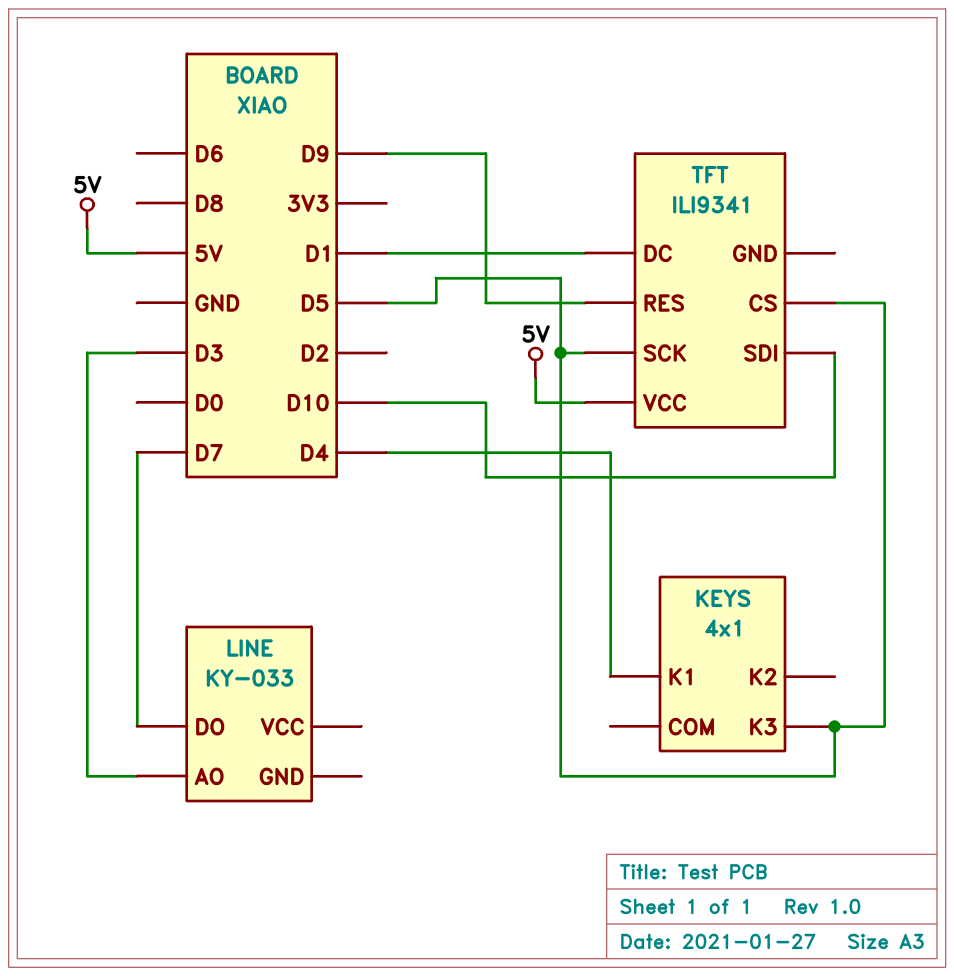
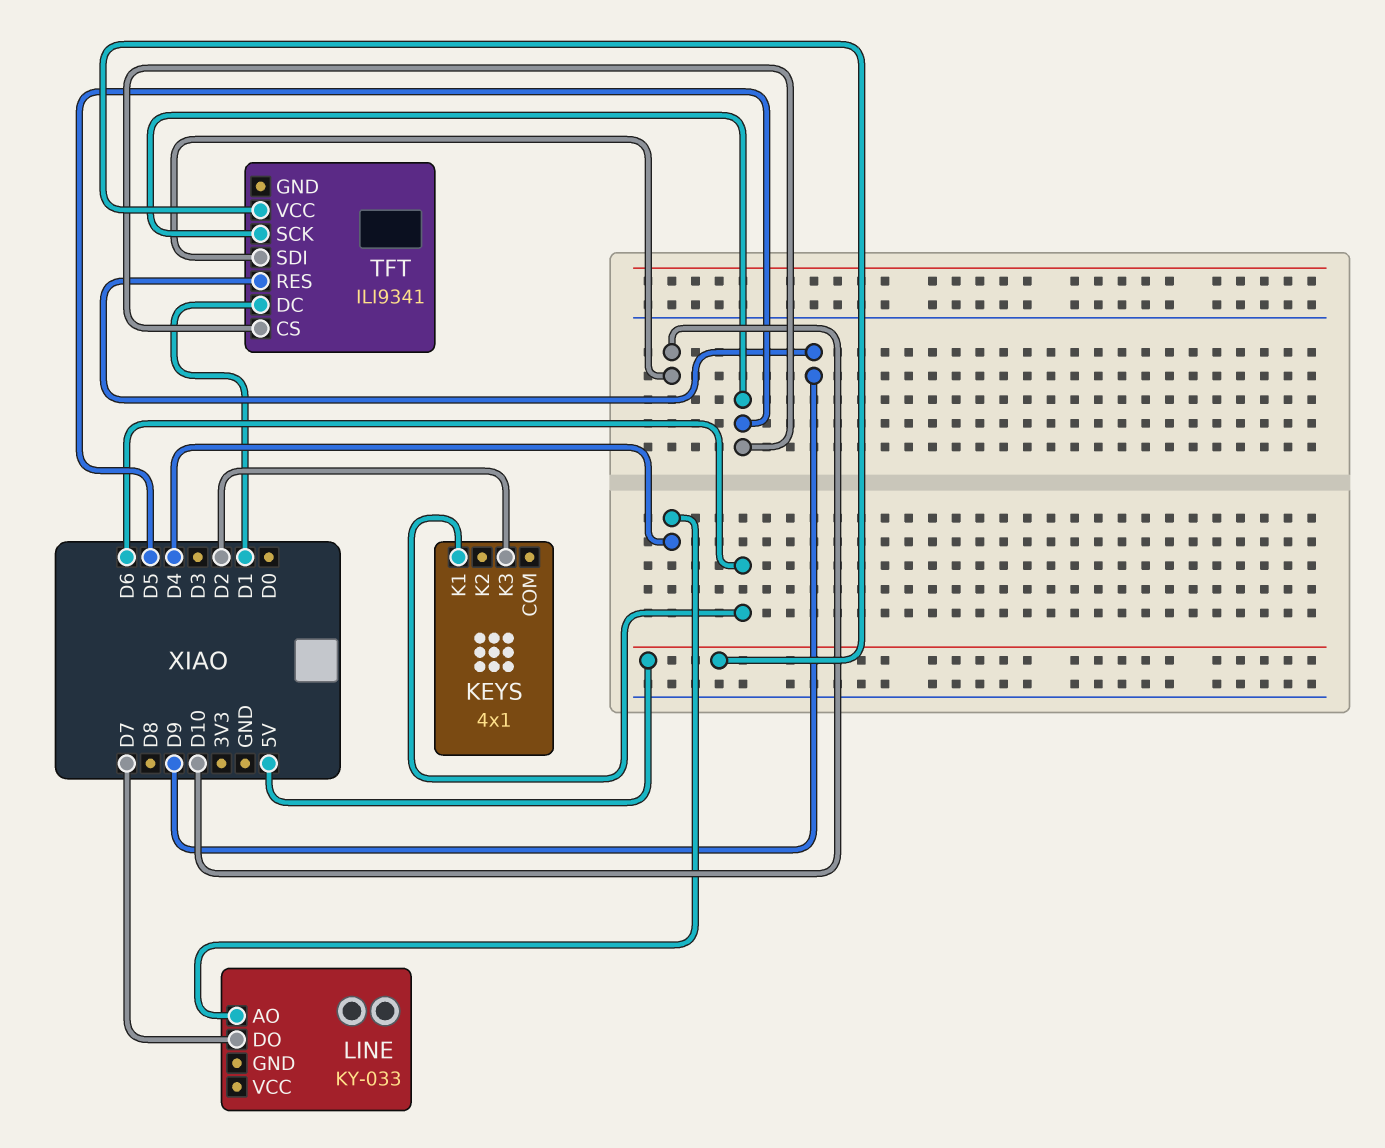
KEYS pin K1: D4 -> D6
KEYS pin K3: D5 -> D2
LINE pin AO: D3 -> D4

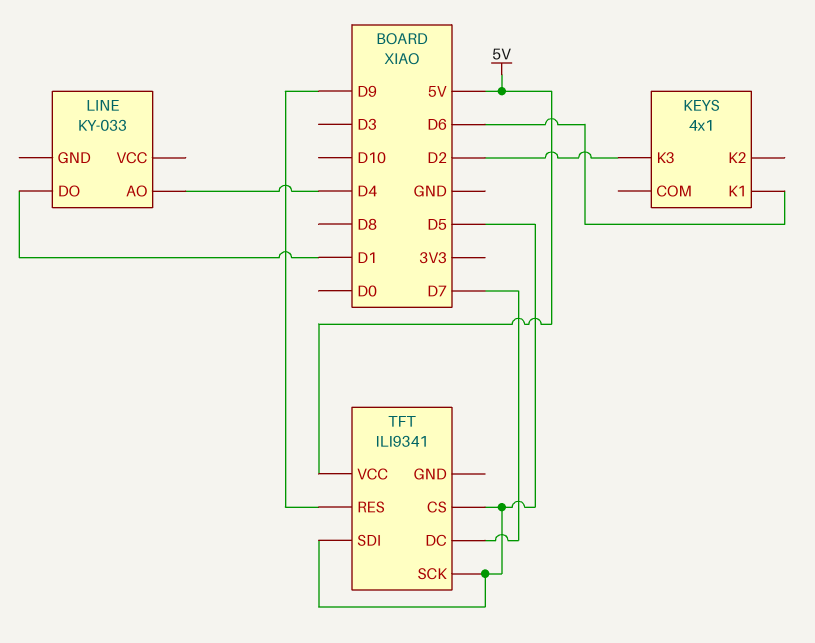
LINE pin DO: D7 -> D1
TFT pin DC: D1 -> D7
TFT pin SDI: D10 -> D5

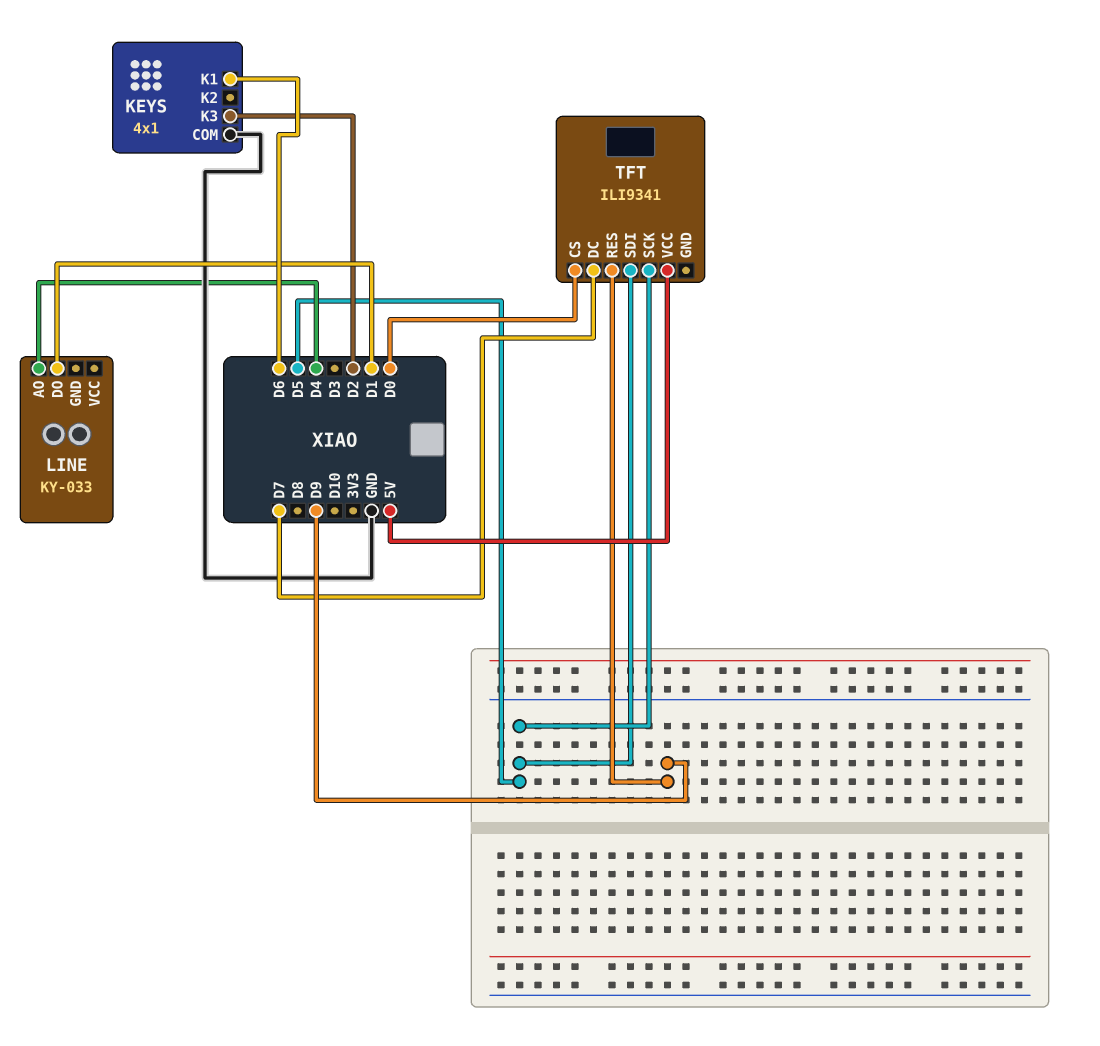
KEYS pin COM: none -> GND
TFT pin CS: D5 -> D0

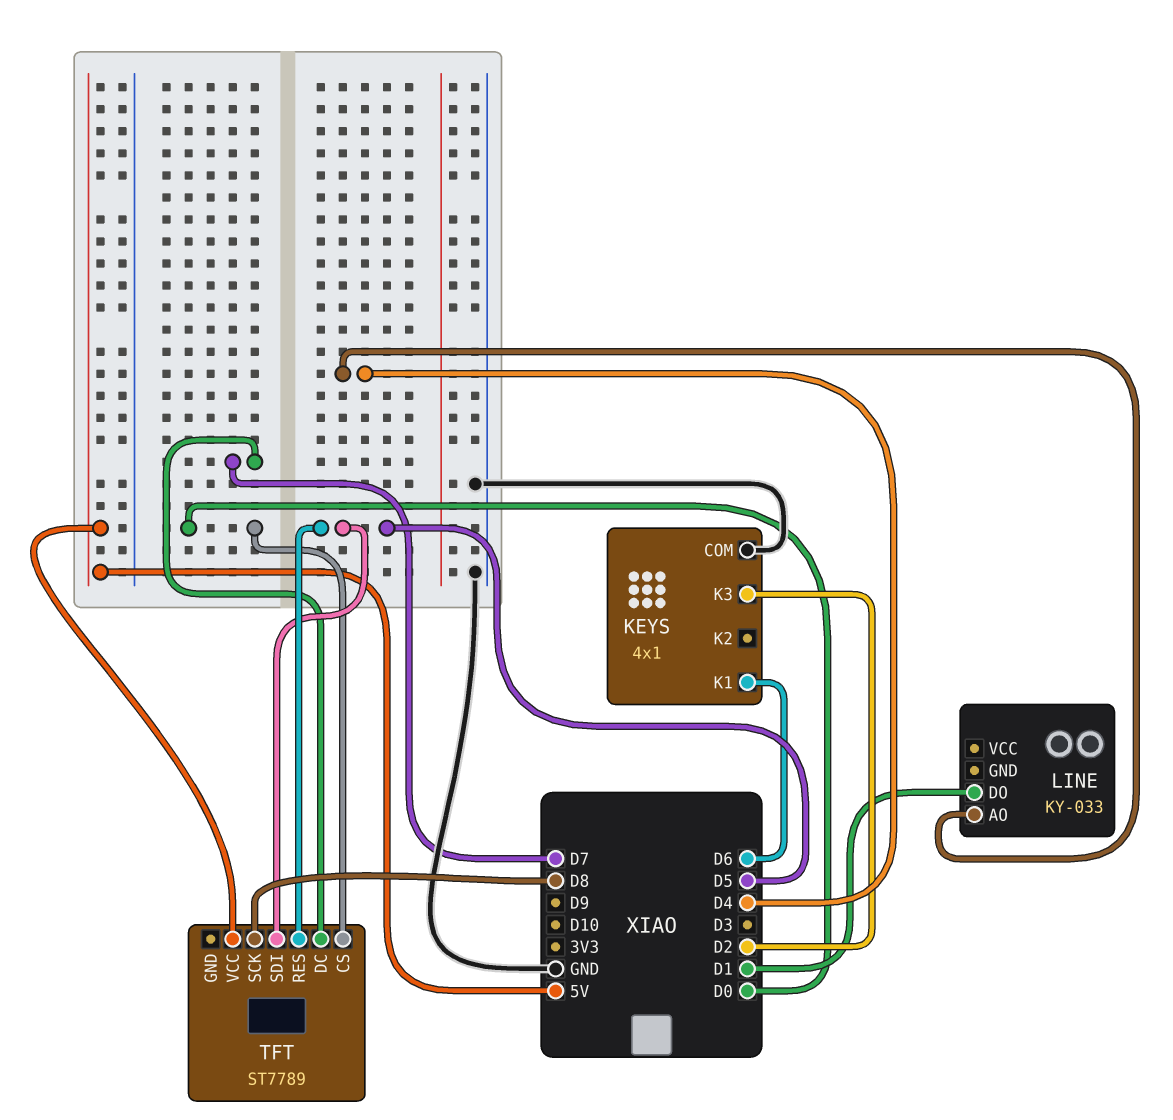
TFT: ILI9341 -> ST7789
TFT pin RES: D9 -> D5
TFT pin SCK: D5 -> D8

